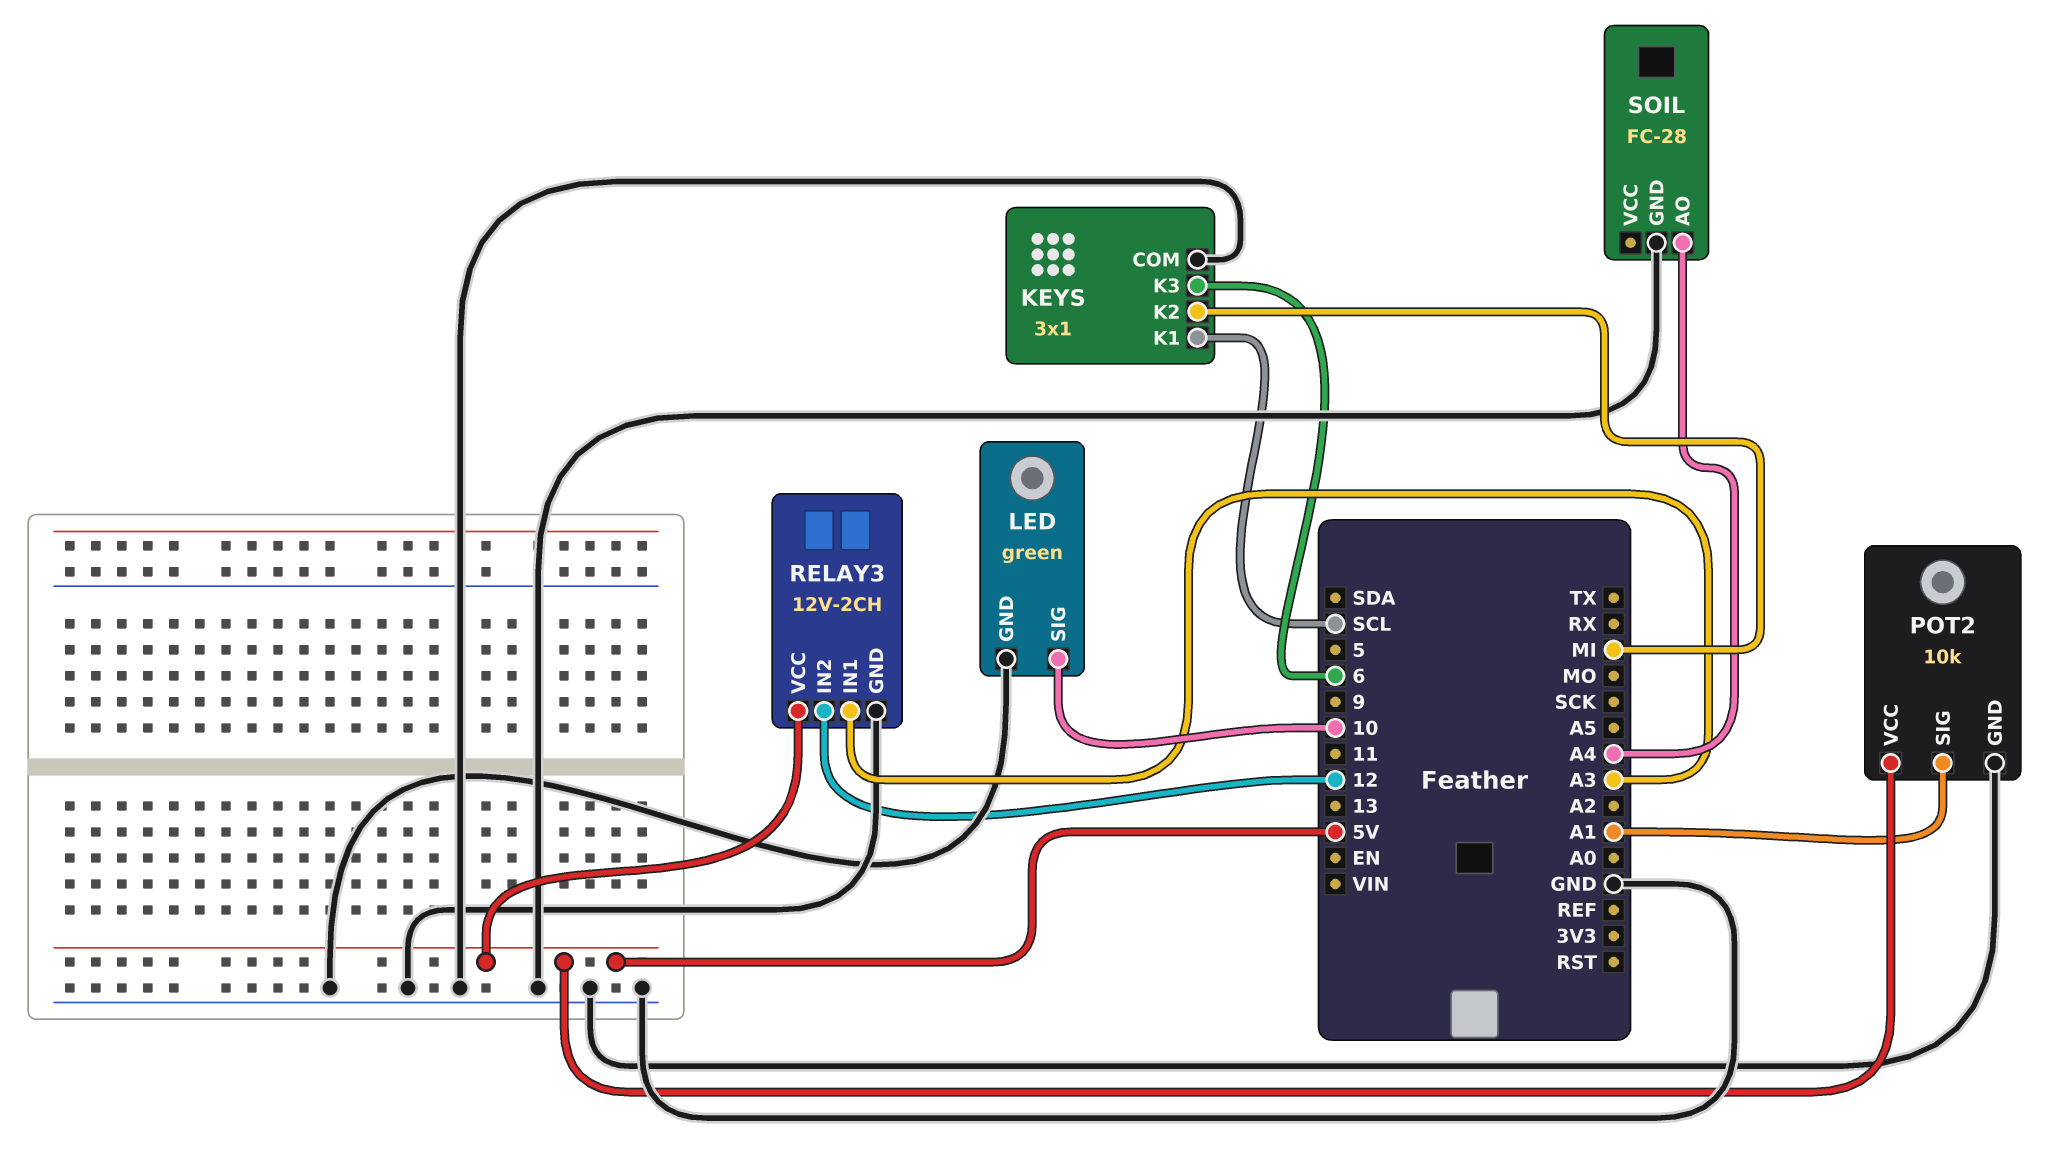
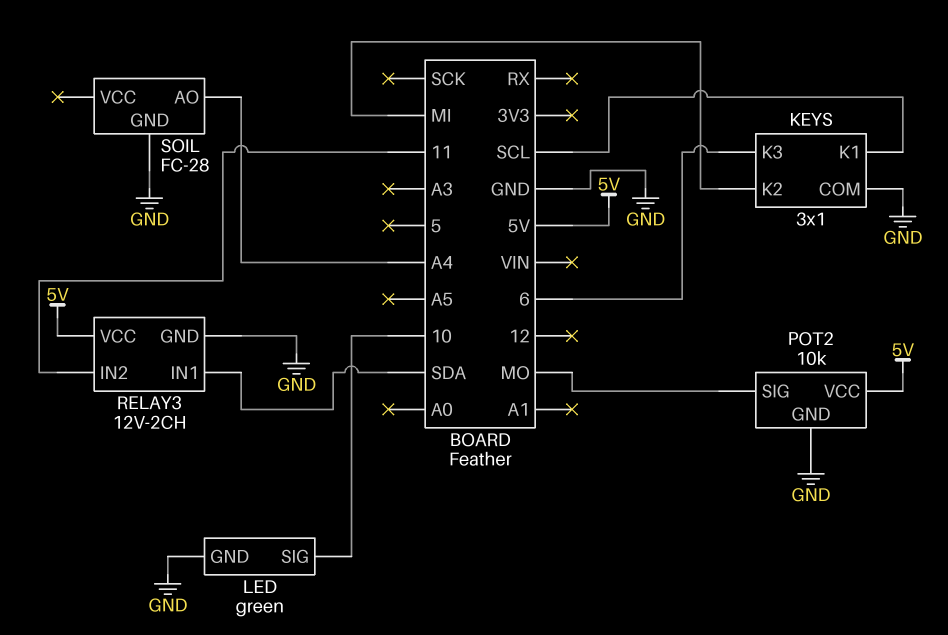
POT2 pin SIG: A1 -> MO
RELAY3 pin IN1: A3 -> SDA
RELAY3 pin IN2: 12 -> 11

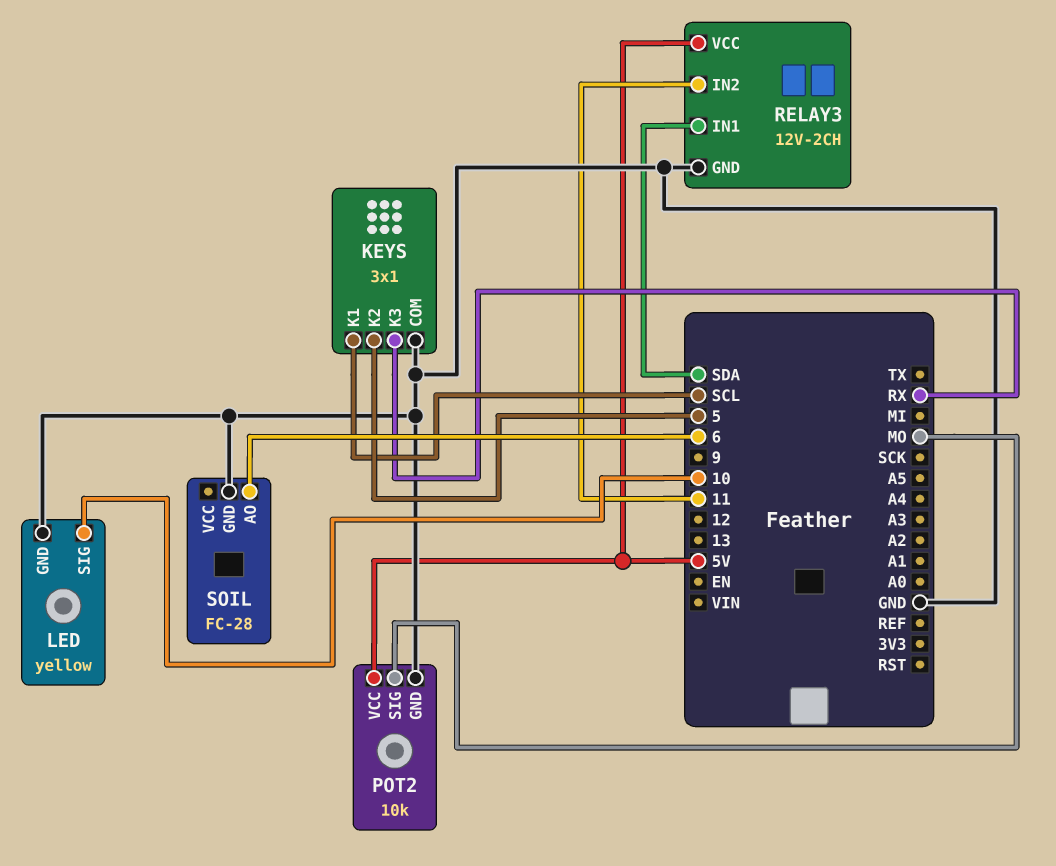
KEYS pin K2: MI -> 5
KEYS pin K3: 6 -> RX
LED: green -> yellow
SOIL pin AO: A4 -> 6

